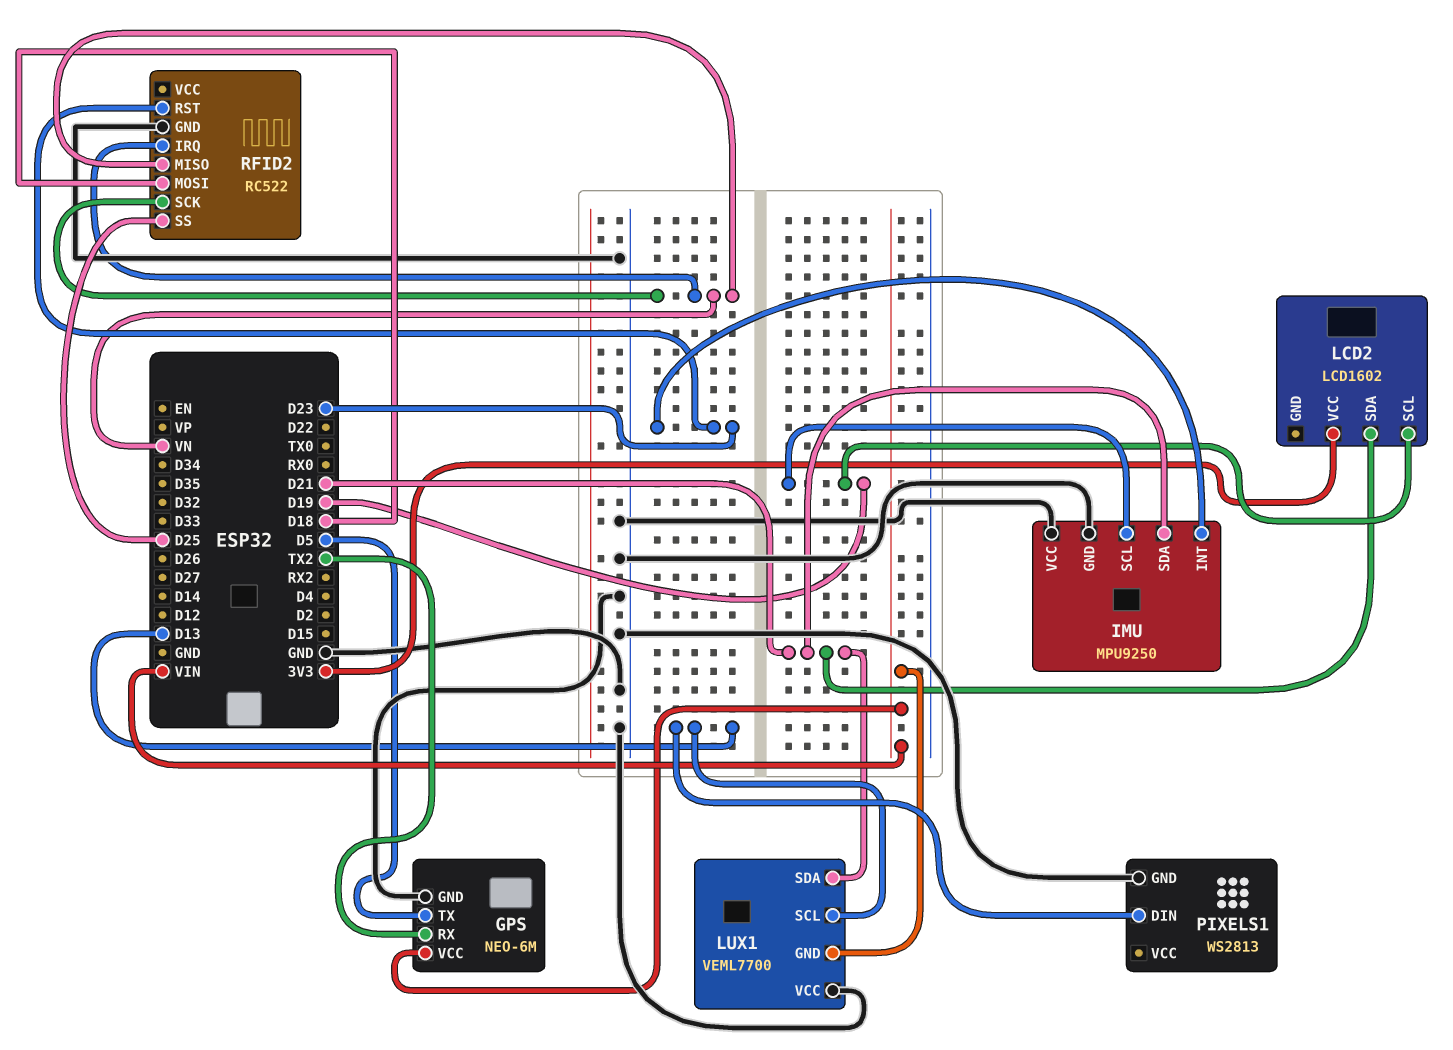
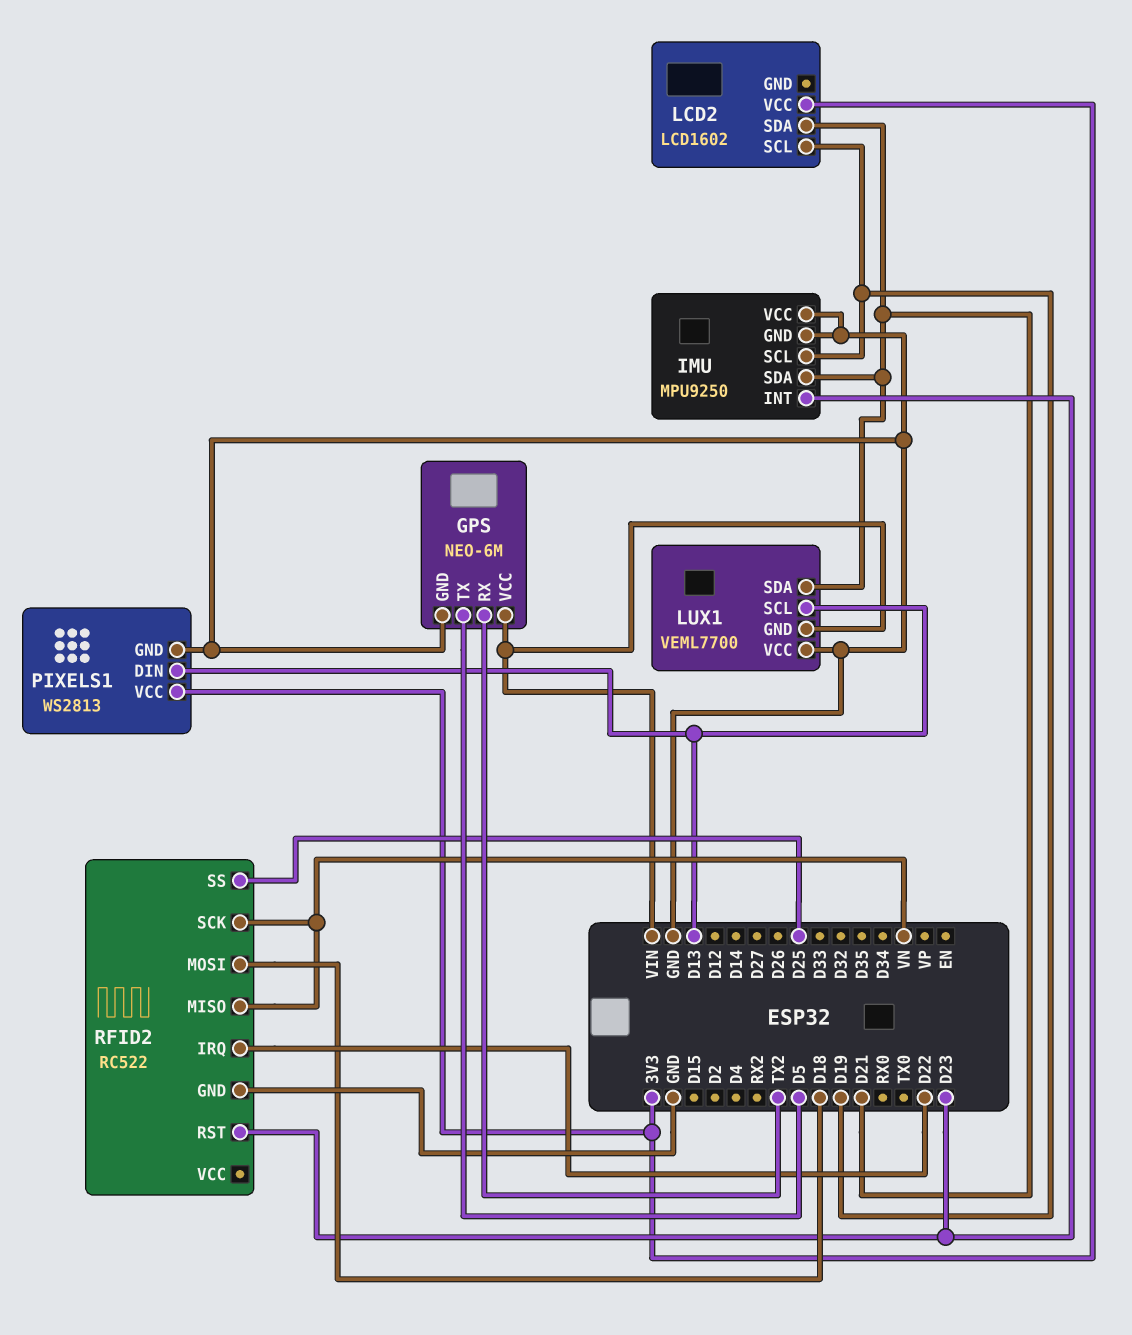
PIXELS1 pin VCC: none -> 3V3
RFID2 pin IRQ: VN -> D22

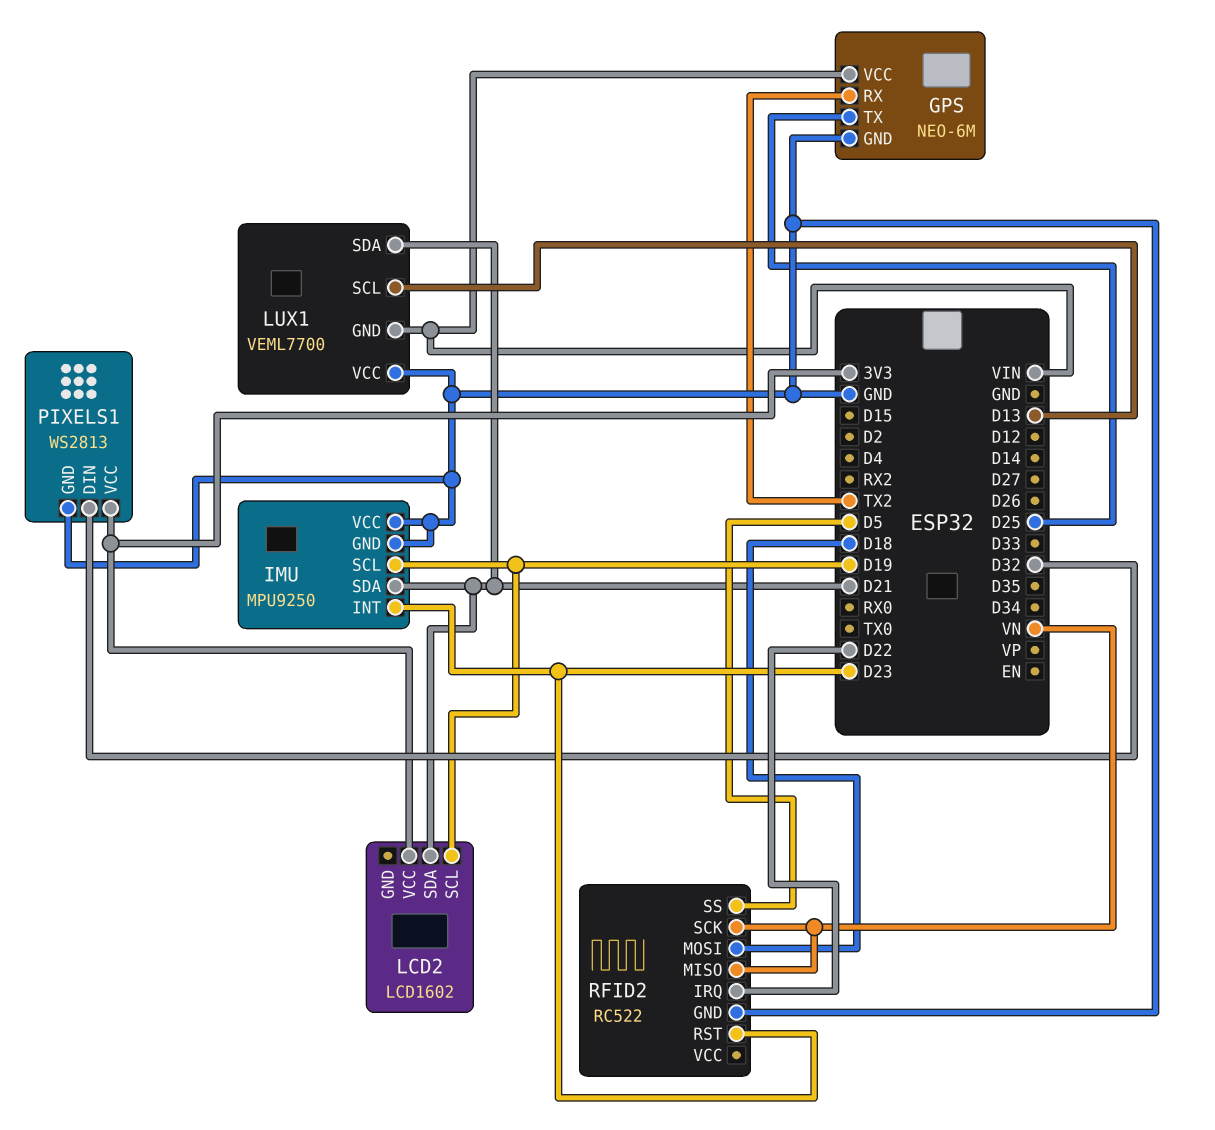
GPS pin TX: D5 -> D25
PIXELS1 pin DIN: D13 -> D32
RFID2 pin SS: D25 -> D5

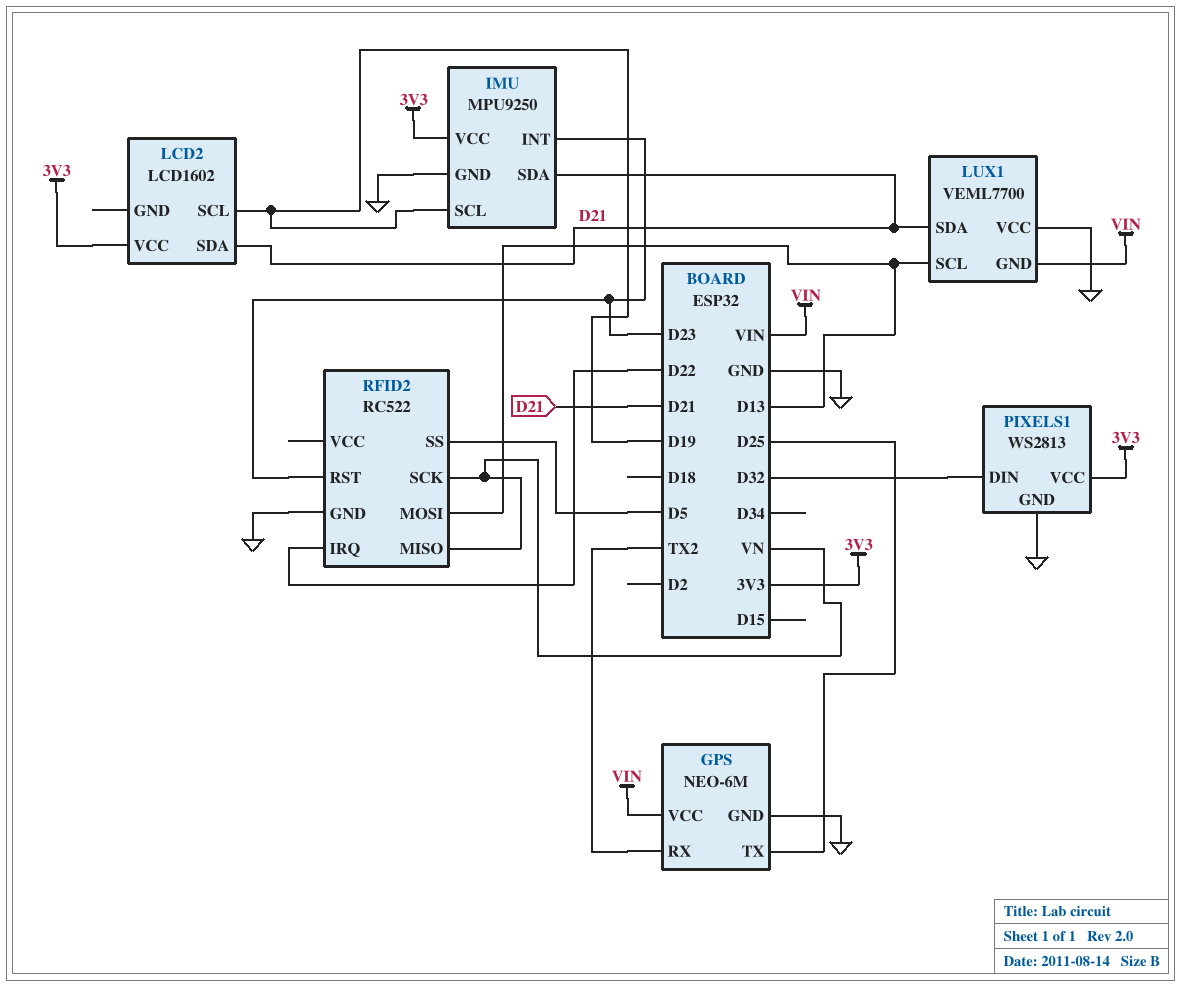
IMU pin VCC: GND -> 3V3
RFID2 pin MOSI: D18 -> D13

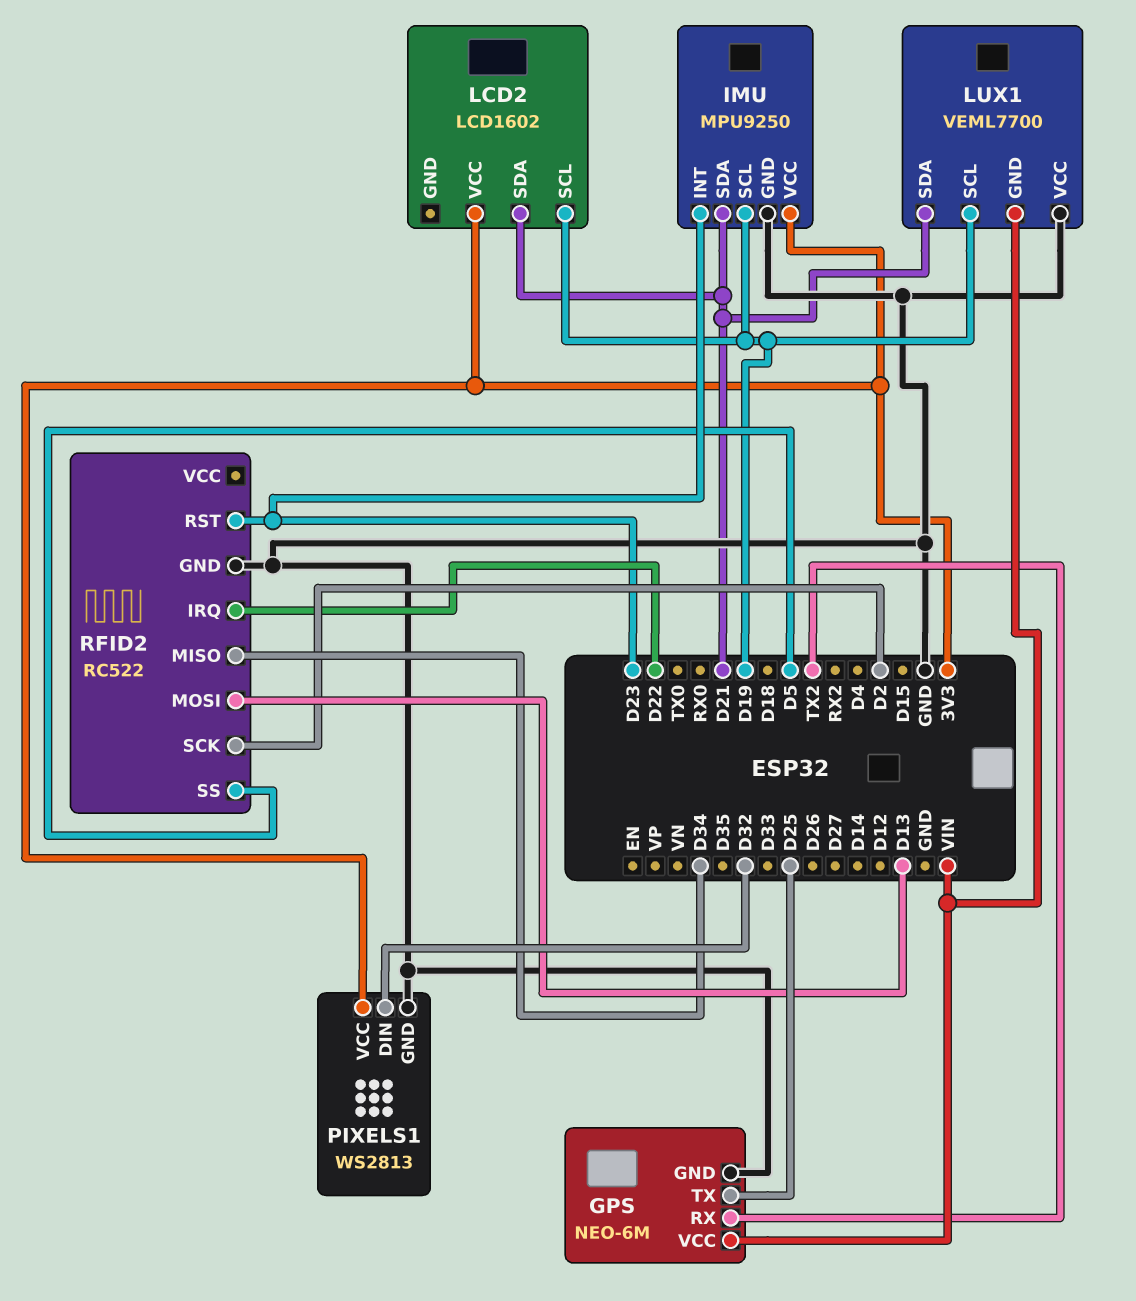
LUX1 pin SCL: D13 -> D19
RFID2 pin MISO: VN -> D34
RFID2 pin SCK: VN -> D2

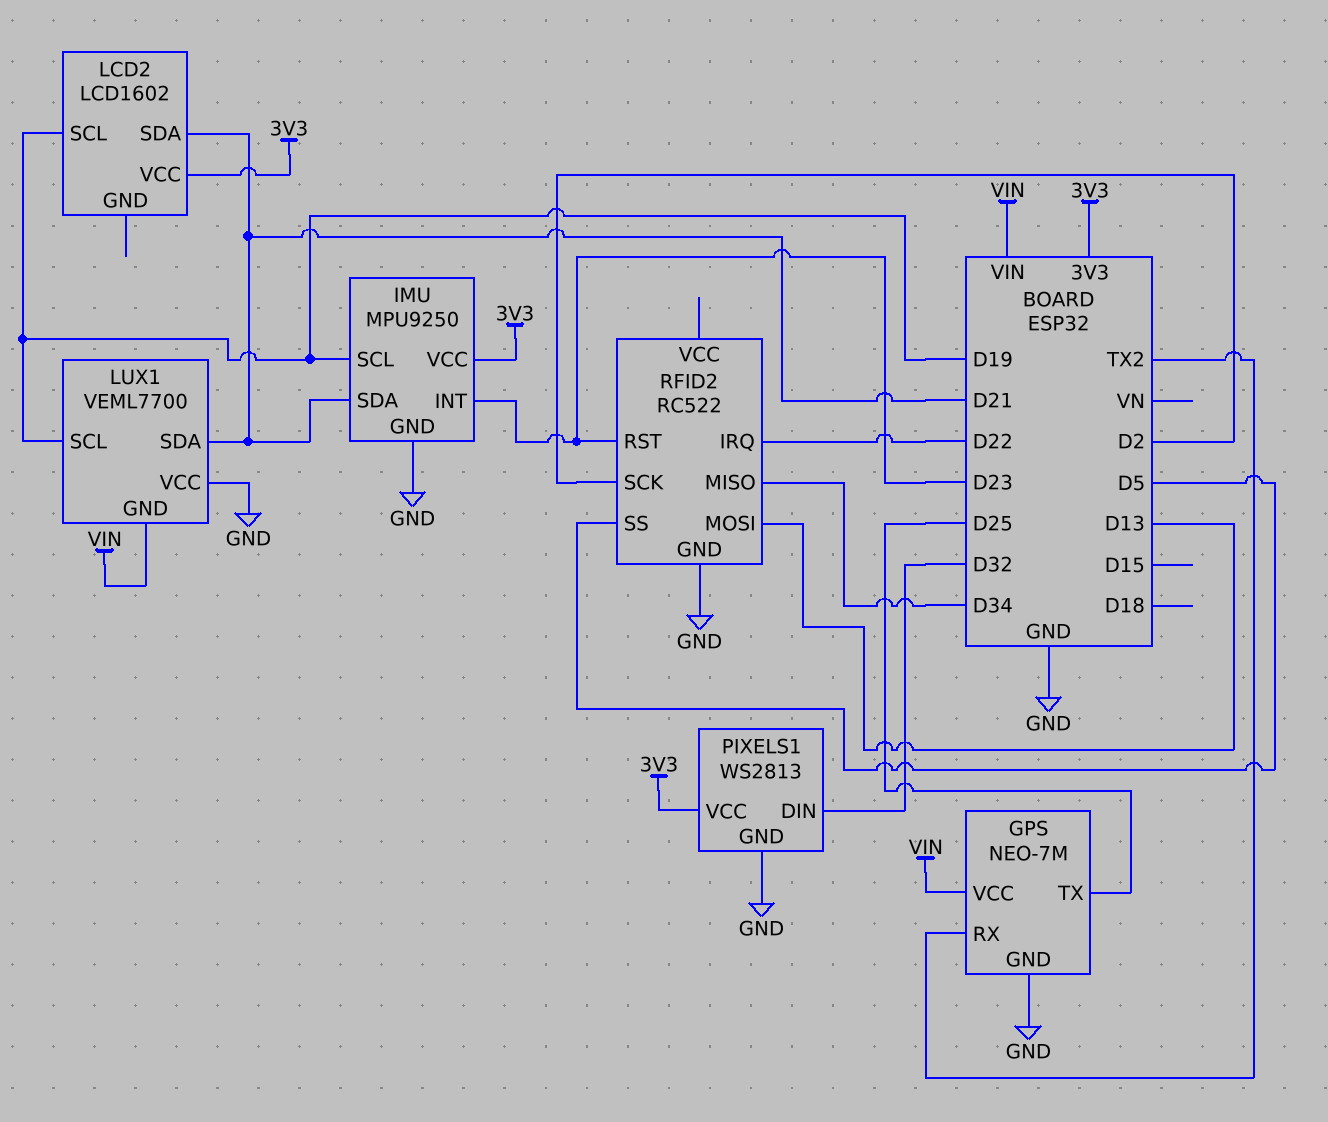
GPS: NEO-6M -> NEO-7M

